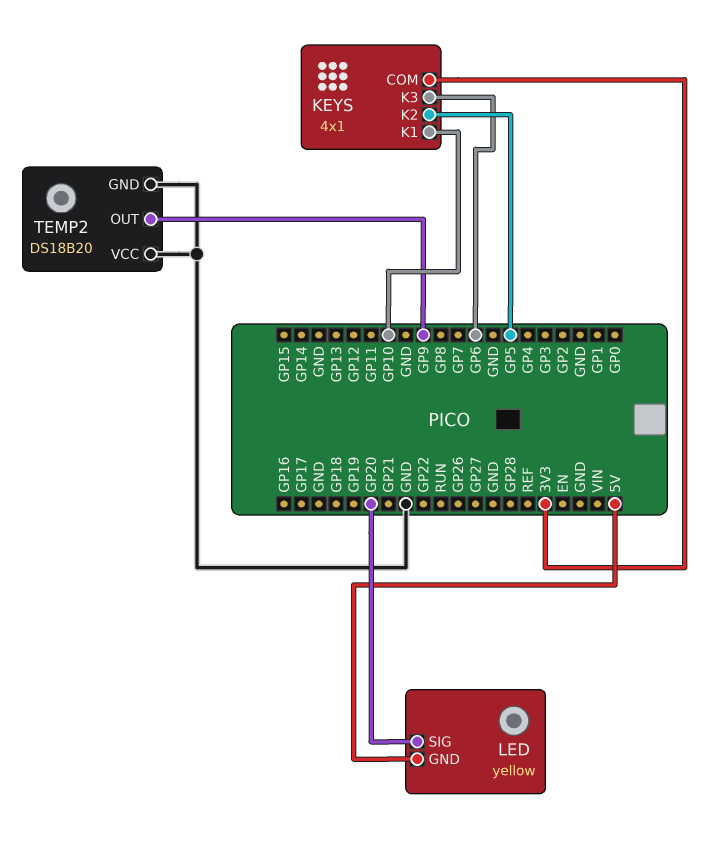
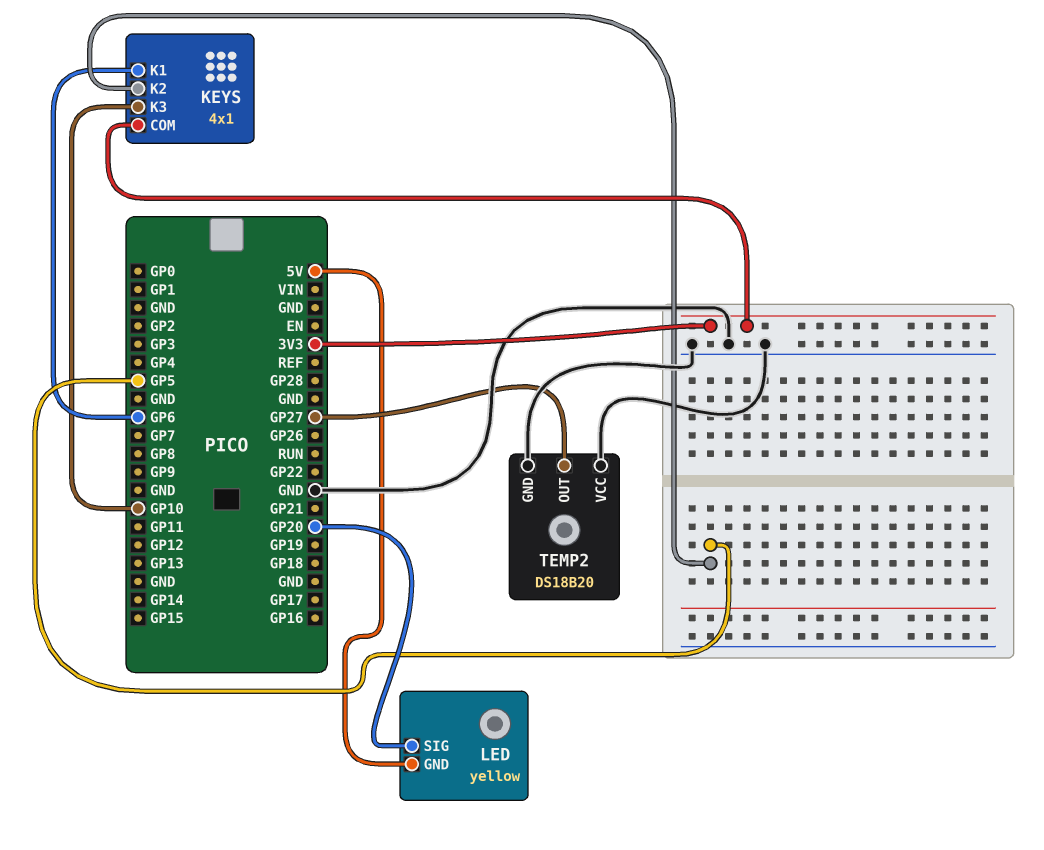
KEYS pin K1: GP10 -> GP6
KEYS pin K3: GP6 -> GP10
TEMP2 pin OUT: GP9 -> GP27

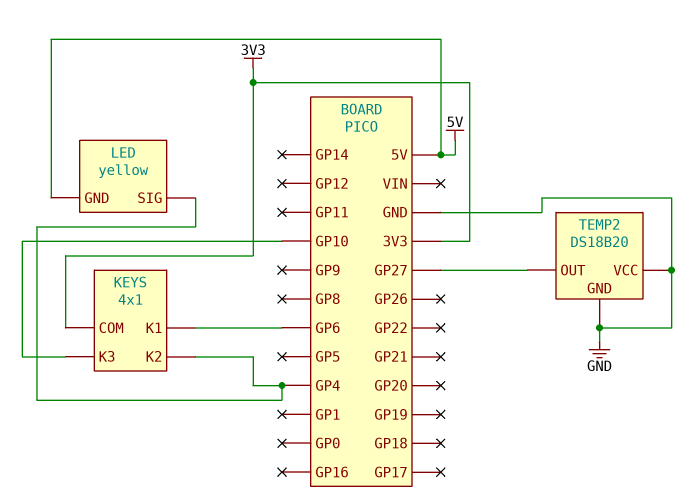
KEYS pin K2: GP5 -> GP4
LED pin SIG: GP20 -> GP4

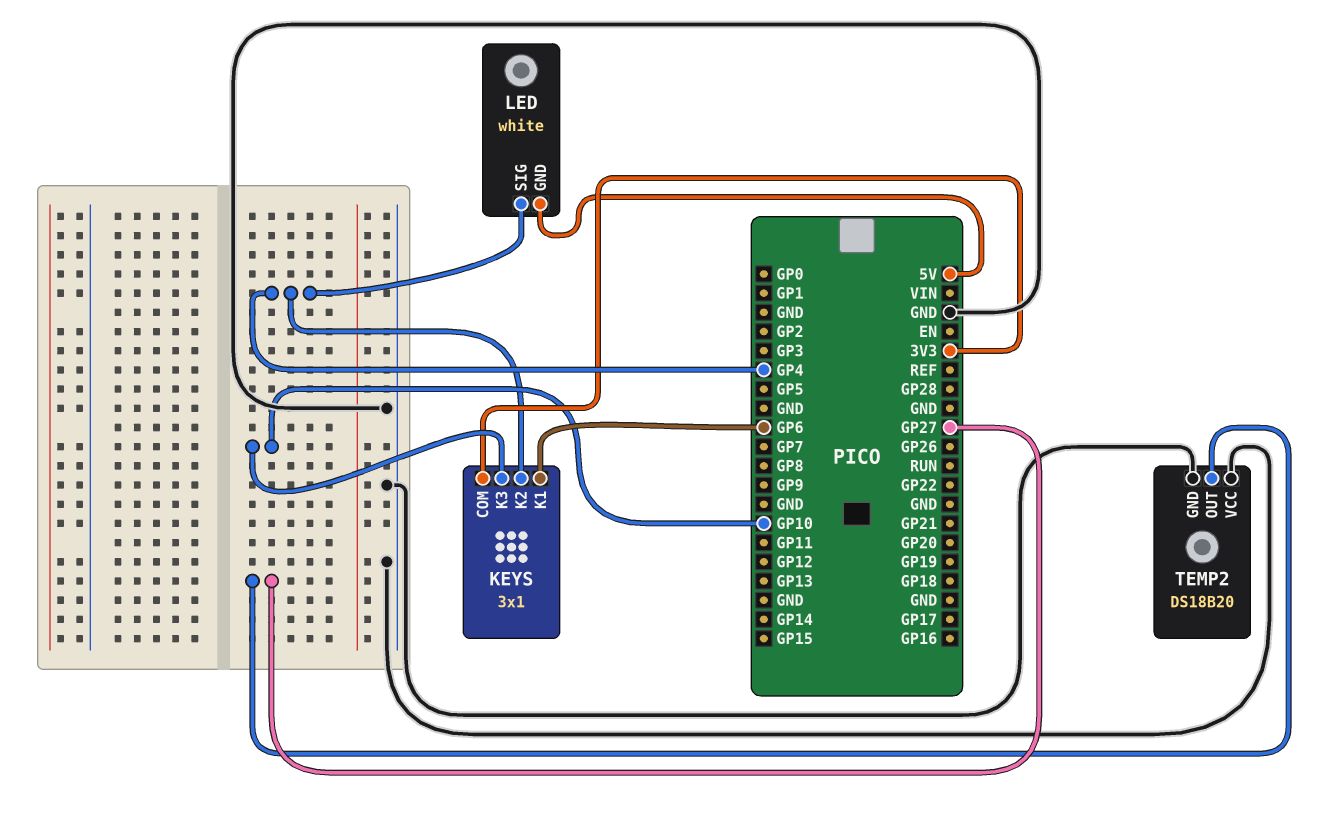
KEYS: 4x1 -> 3x1
LED: yellow -> white

